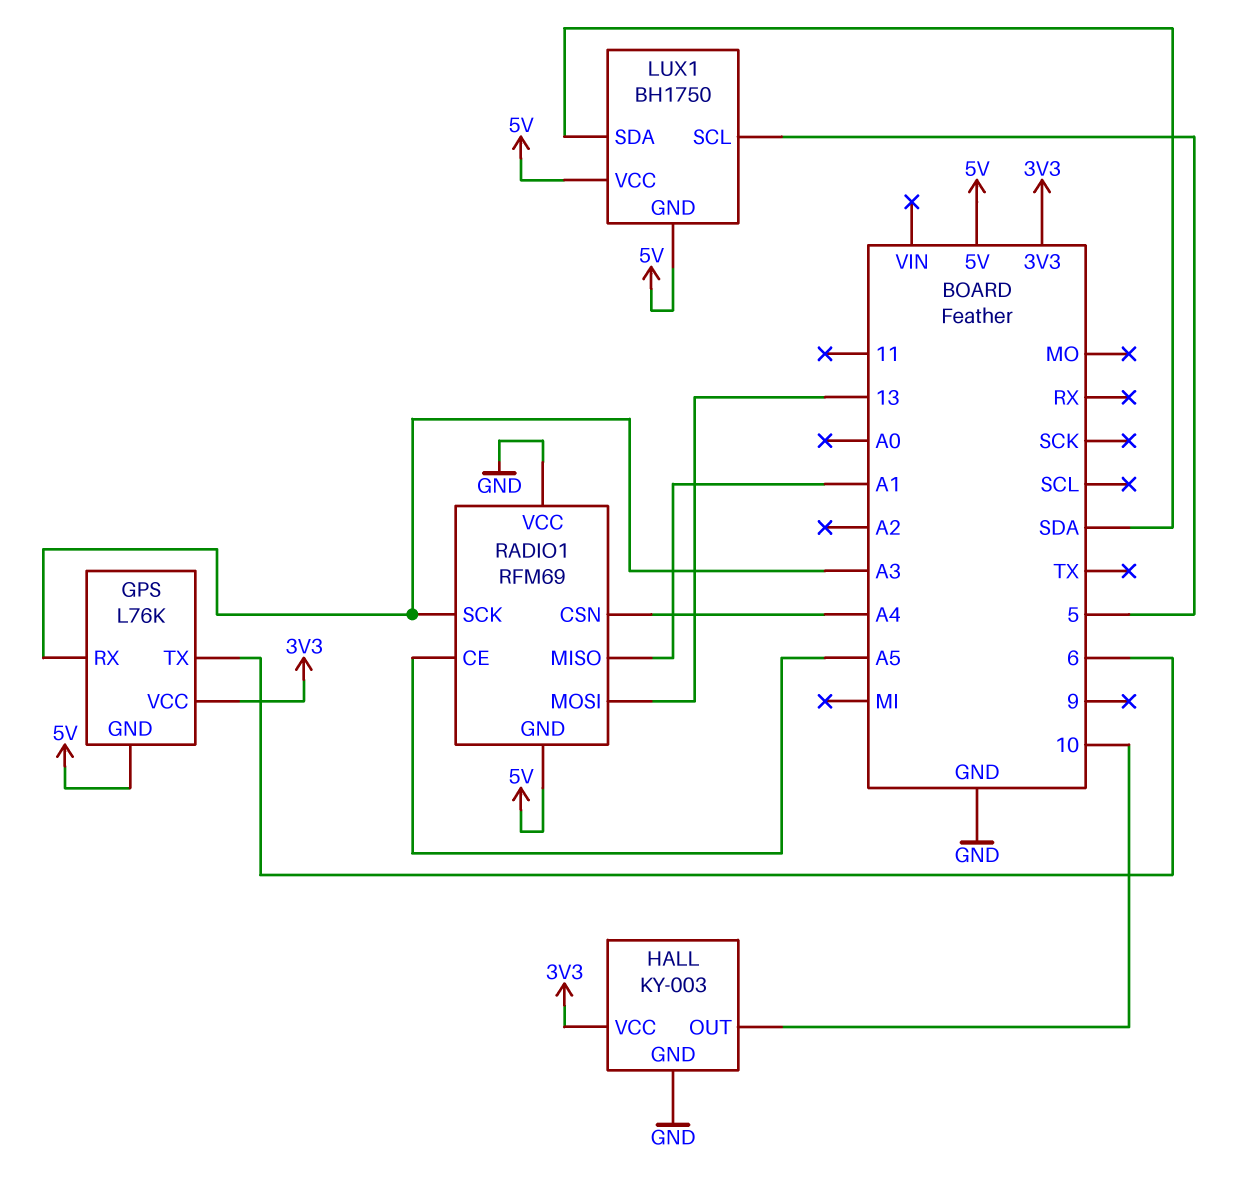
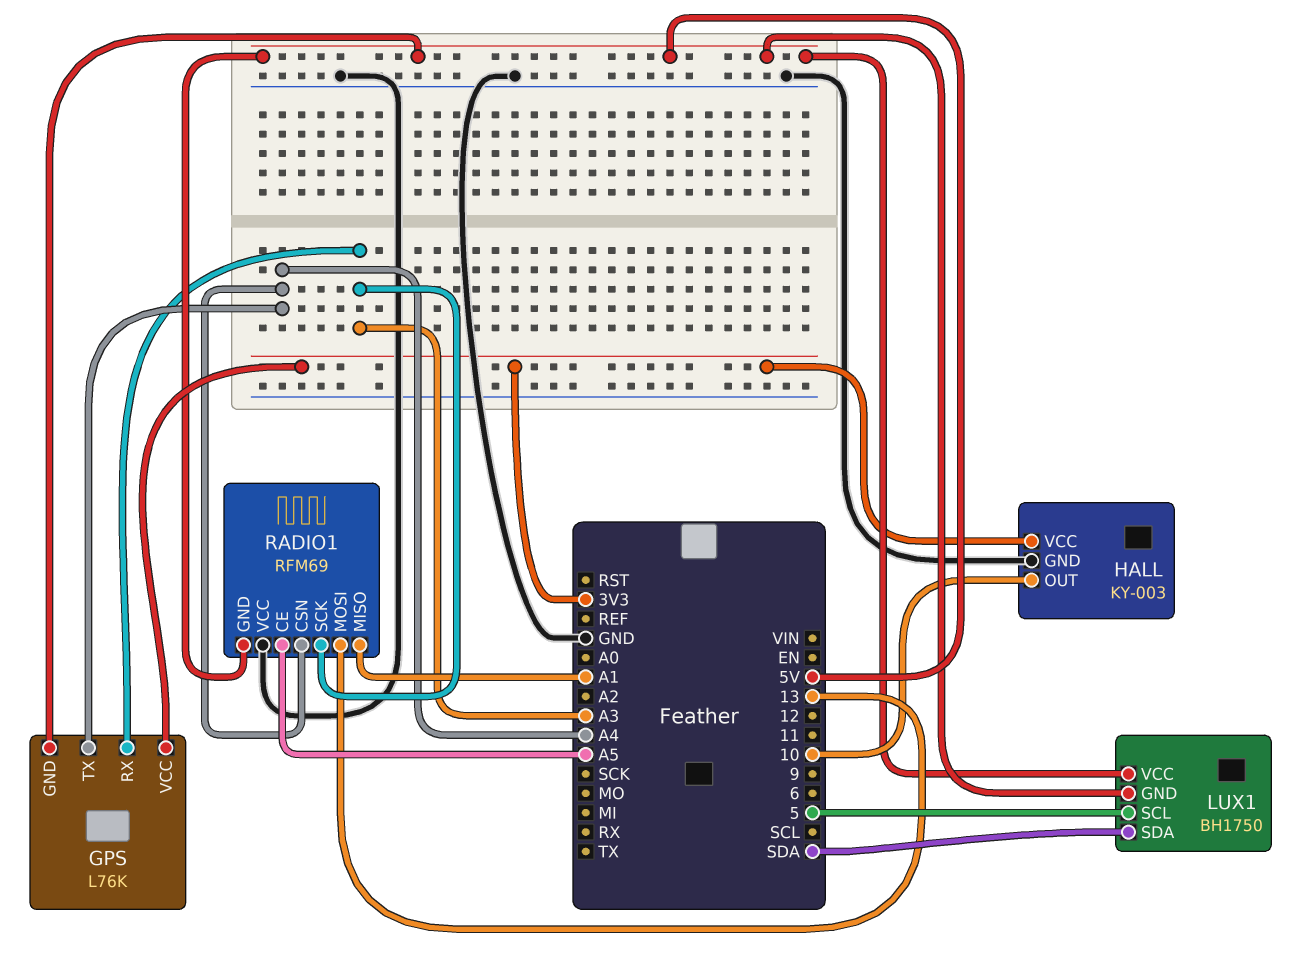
GPS pin TX: 6 -> A4

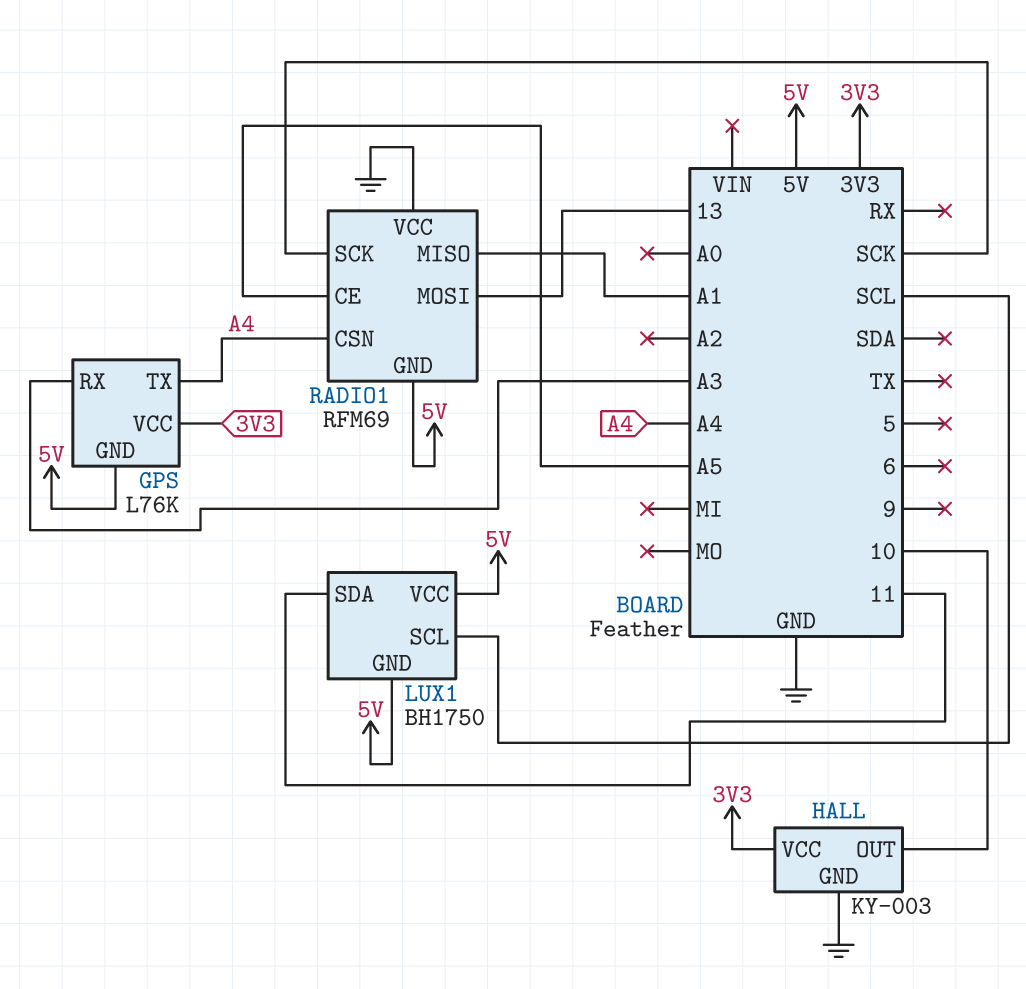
LUX1 pin SCL: 5 -> SCL
LUX1 pin SDA: SDA -> 11
RADIO1 pin SCK: A3 -> SCK

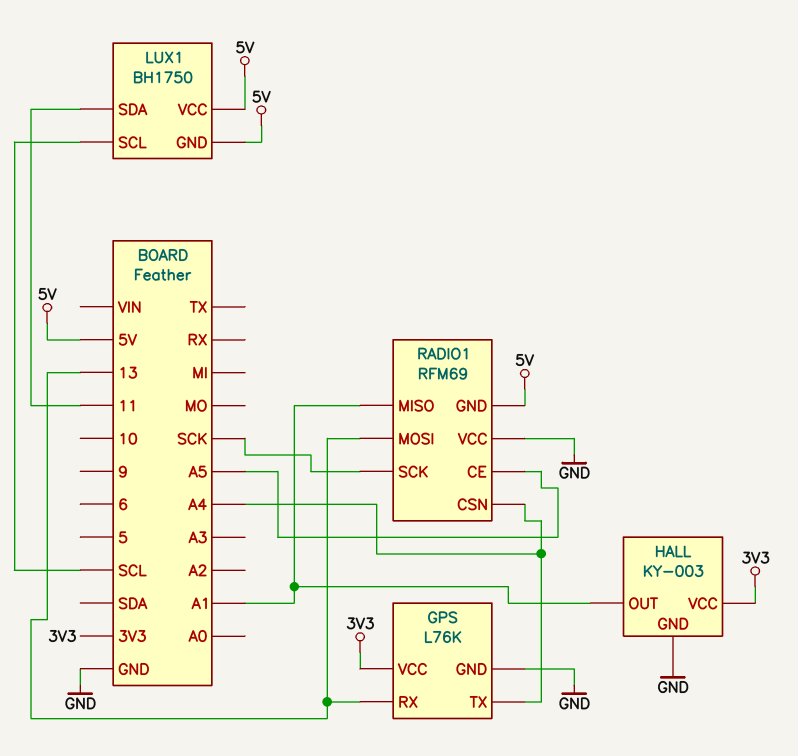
GPS pin GND: 5V -> GND
GPS pin RX: A3 -> 13
HALL pin OUT: 10 -> A1

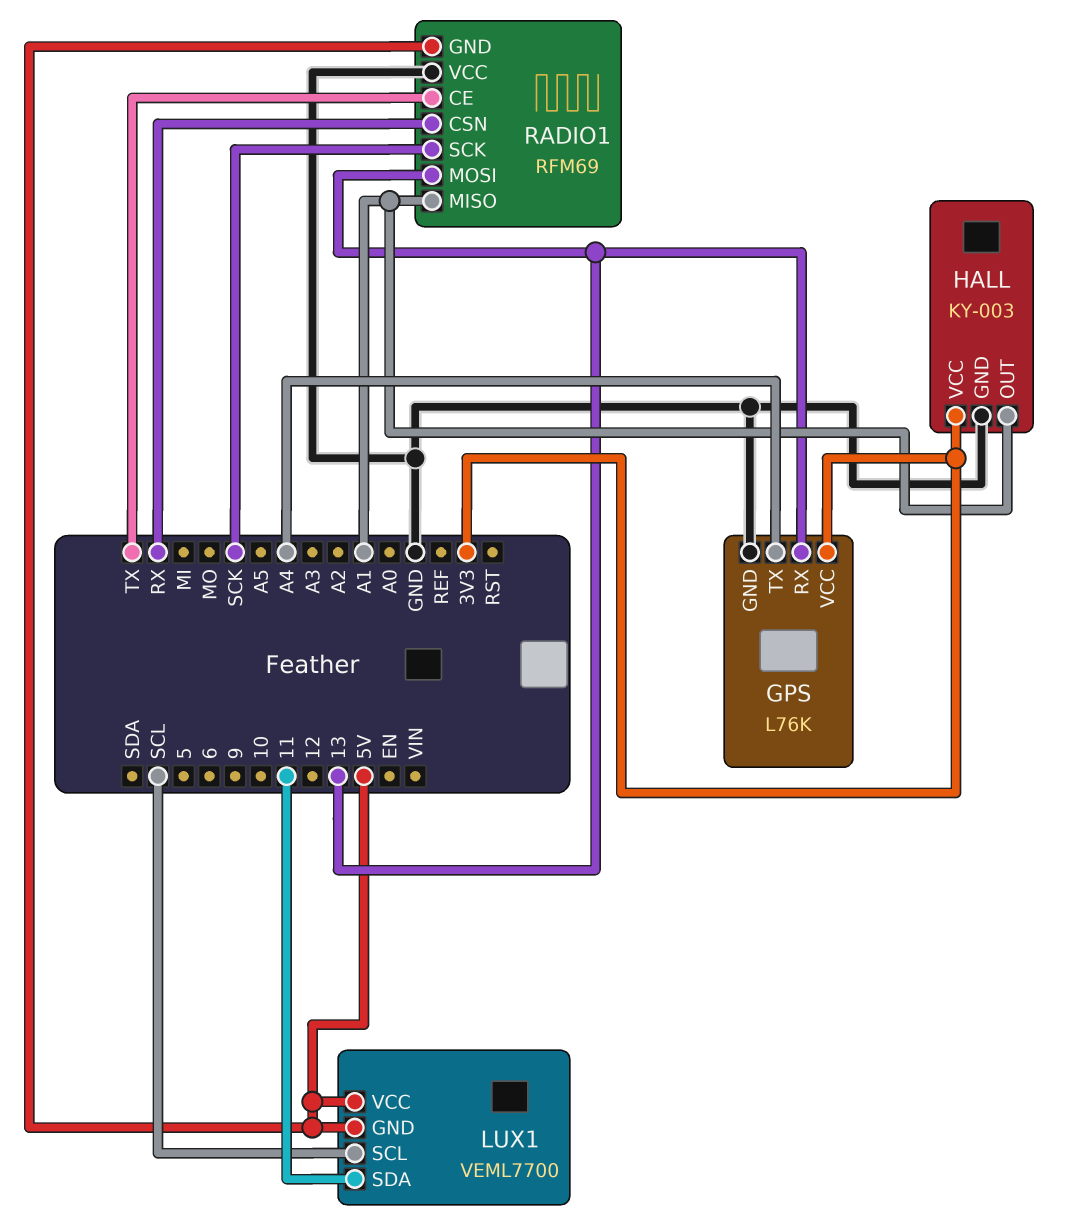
LUX1: BH1750 -> VEML7700
RADIO1 pin CE: A5 -> TX
RADIO1 pin CSN: A4 -> RX

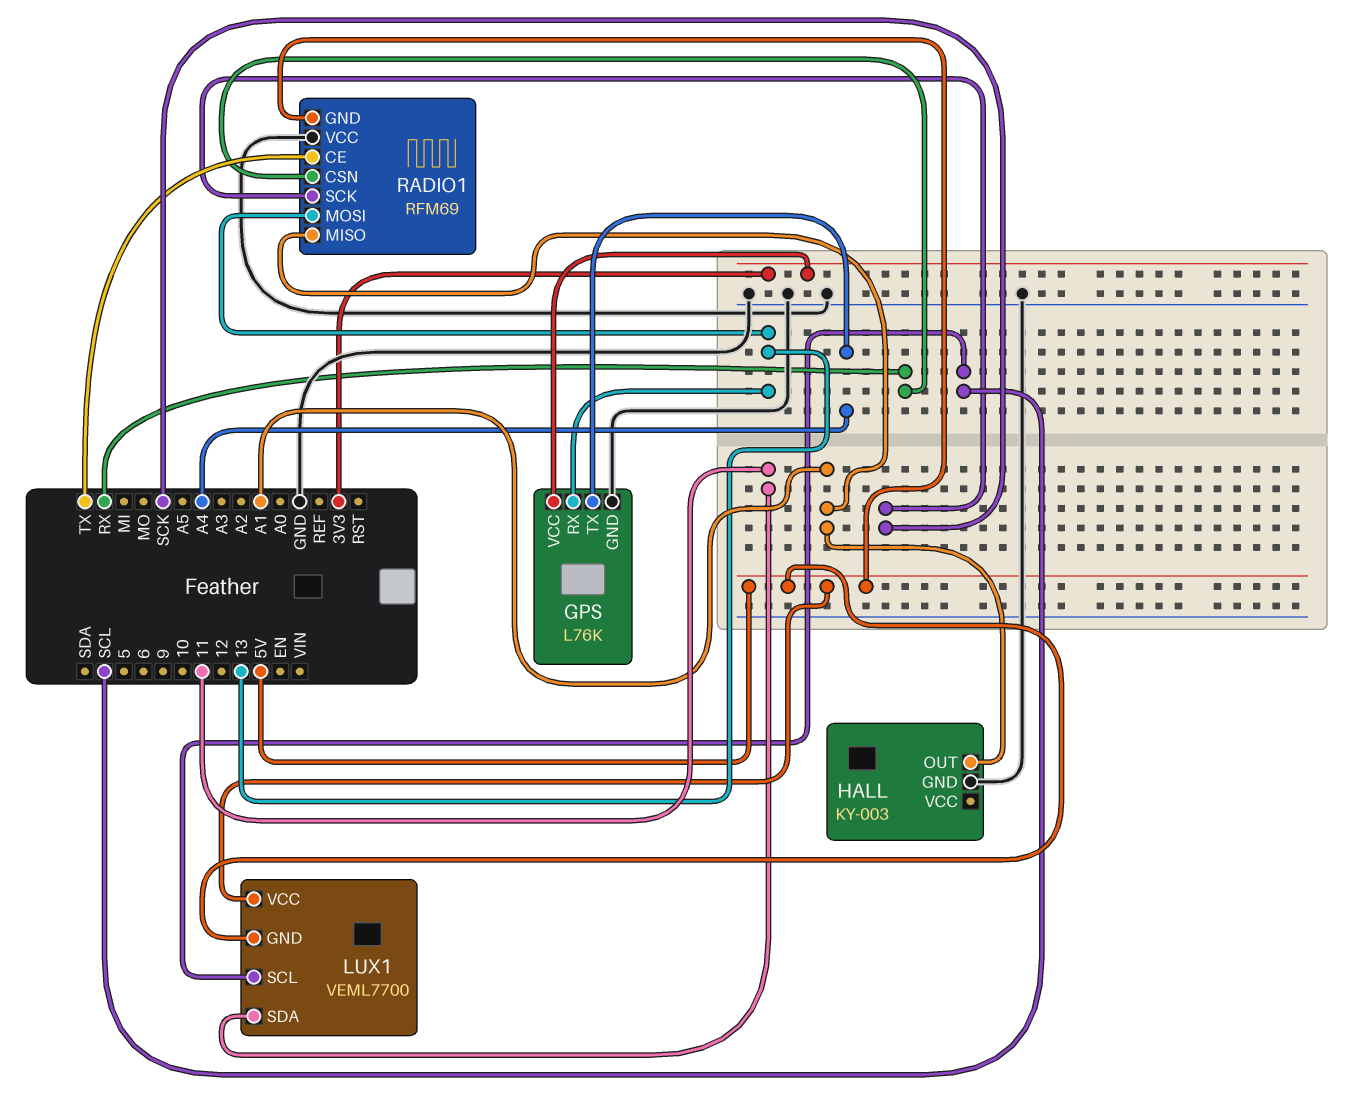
HALL pin VCC: 3V3 -> none

